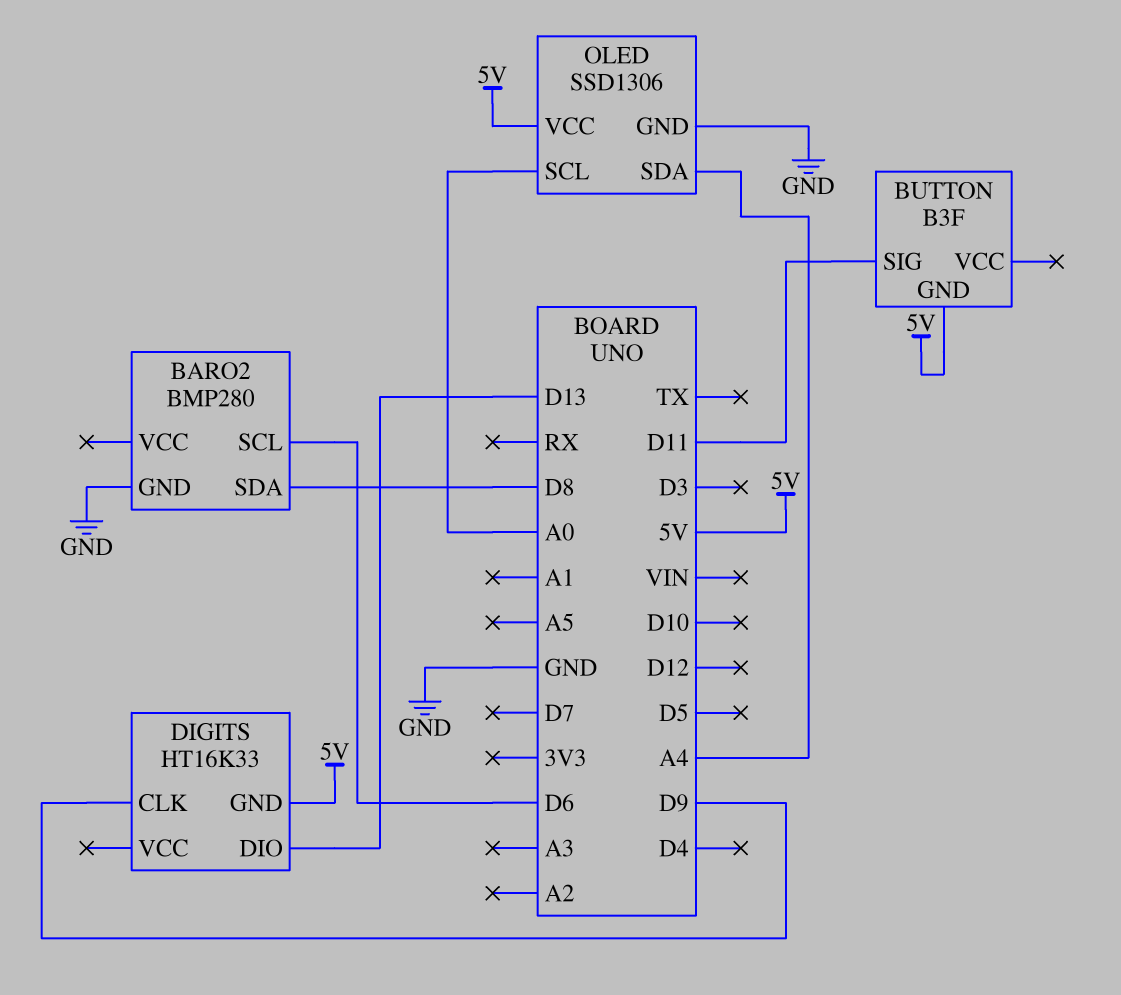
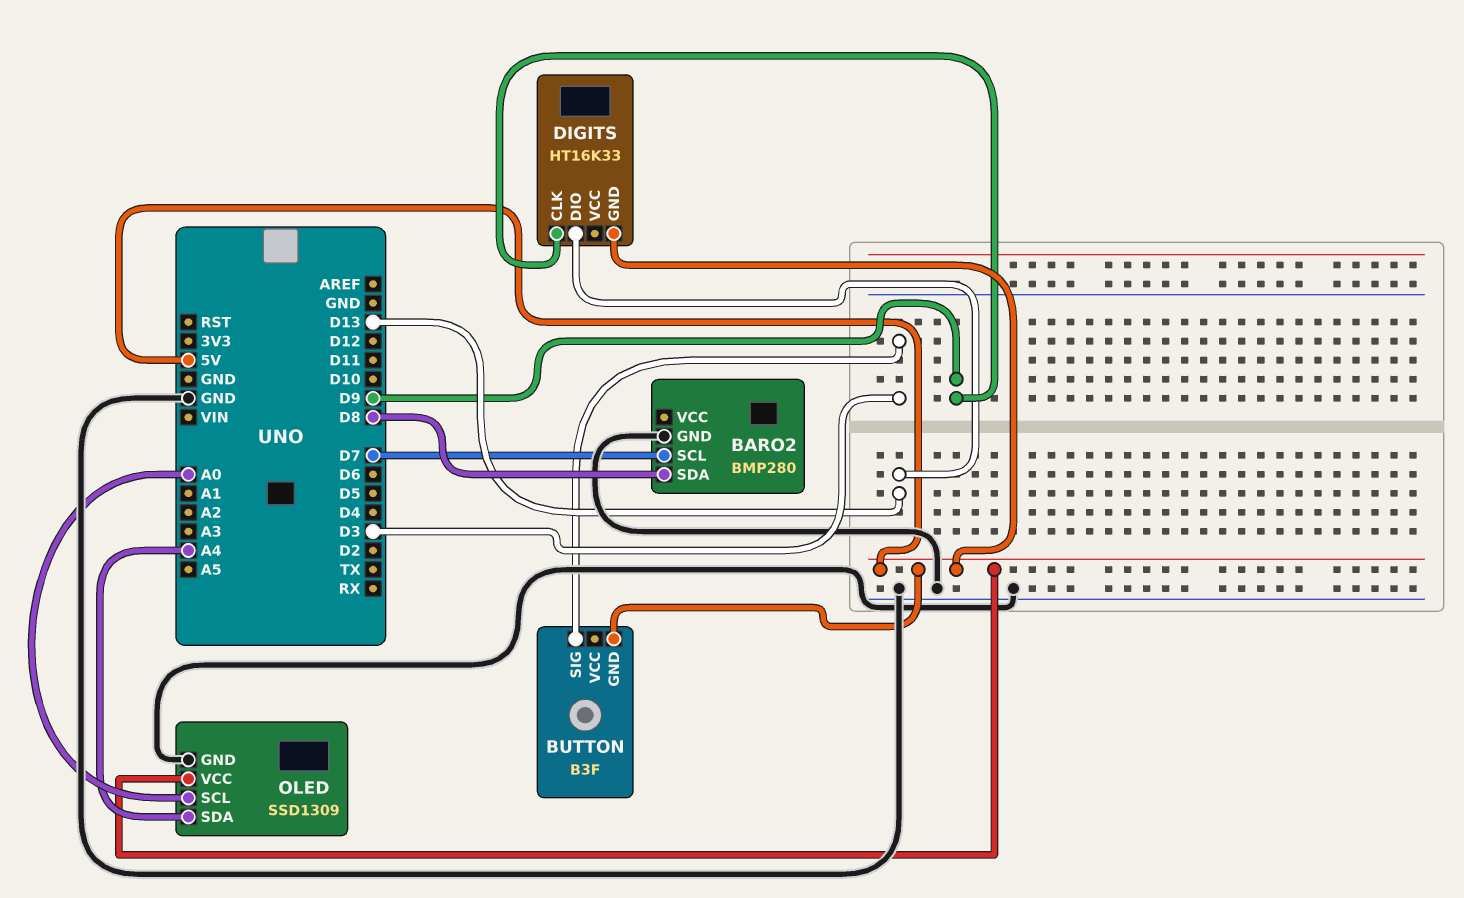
BARO2 pin SCL: D6 -> D7
BUTTON pin SIG: D11 -> D3
OLED: SSD1306 -> SSD1309

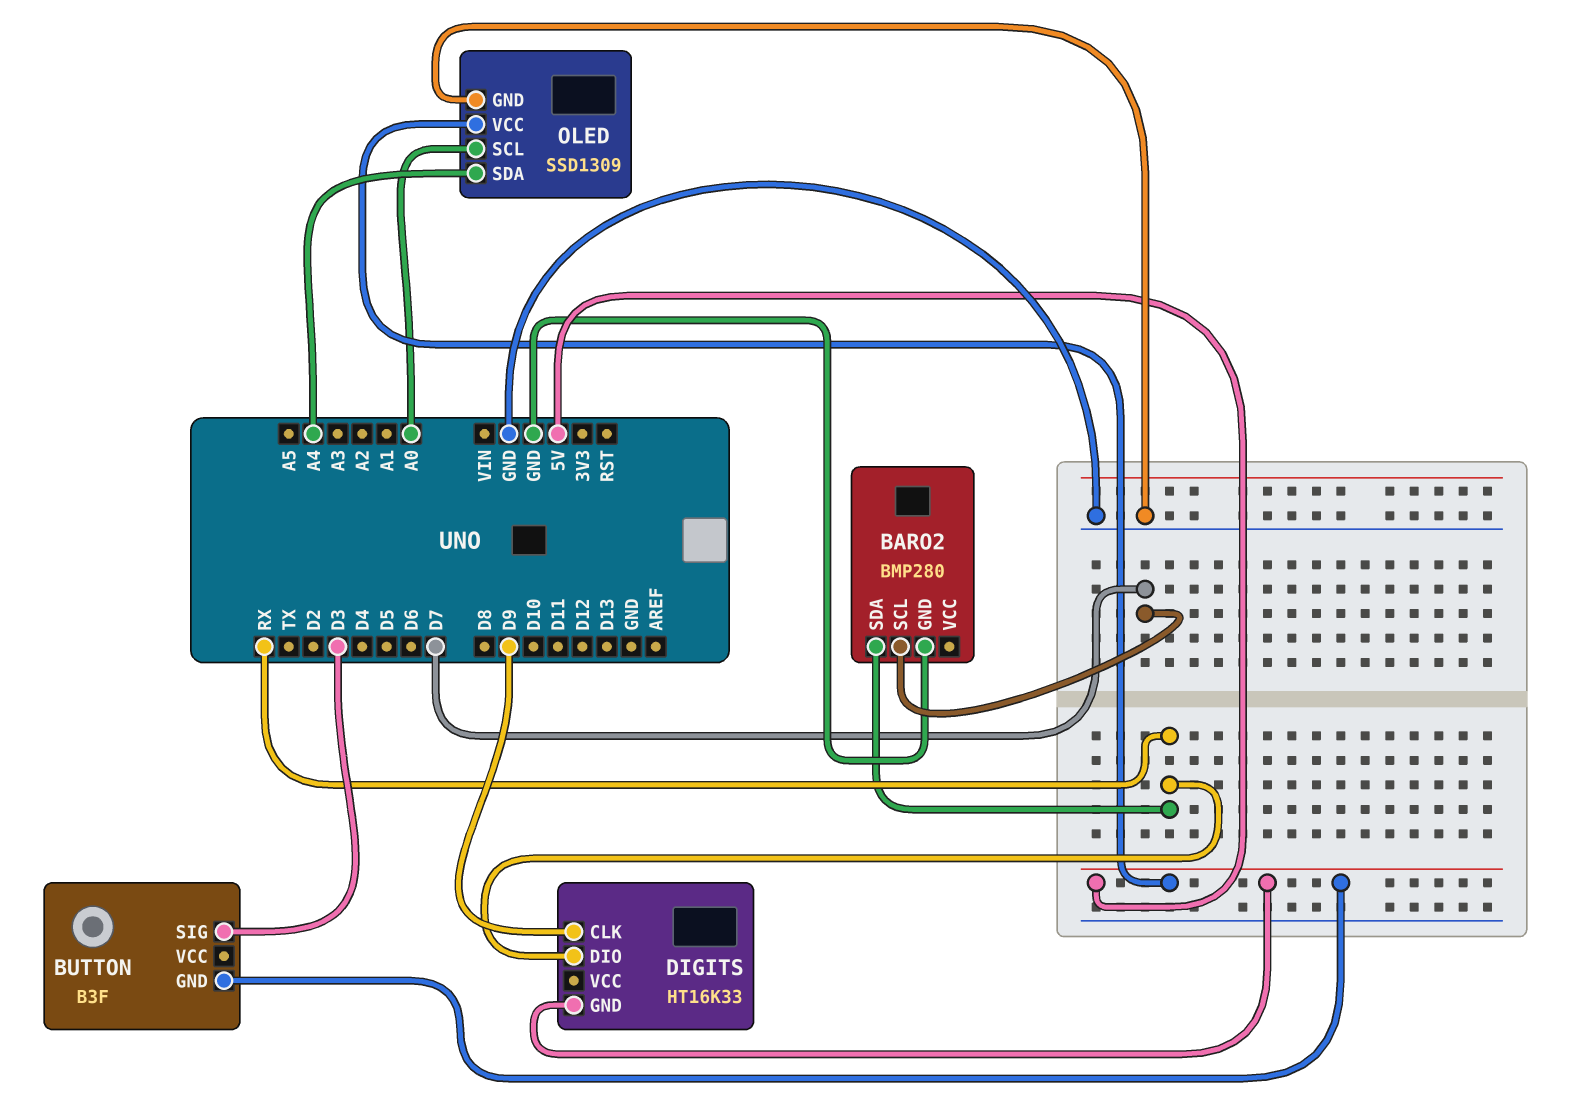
BARO2 pin SDA: D8 -> RX
DIGITS pin DIO: D13 -> RX

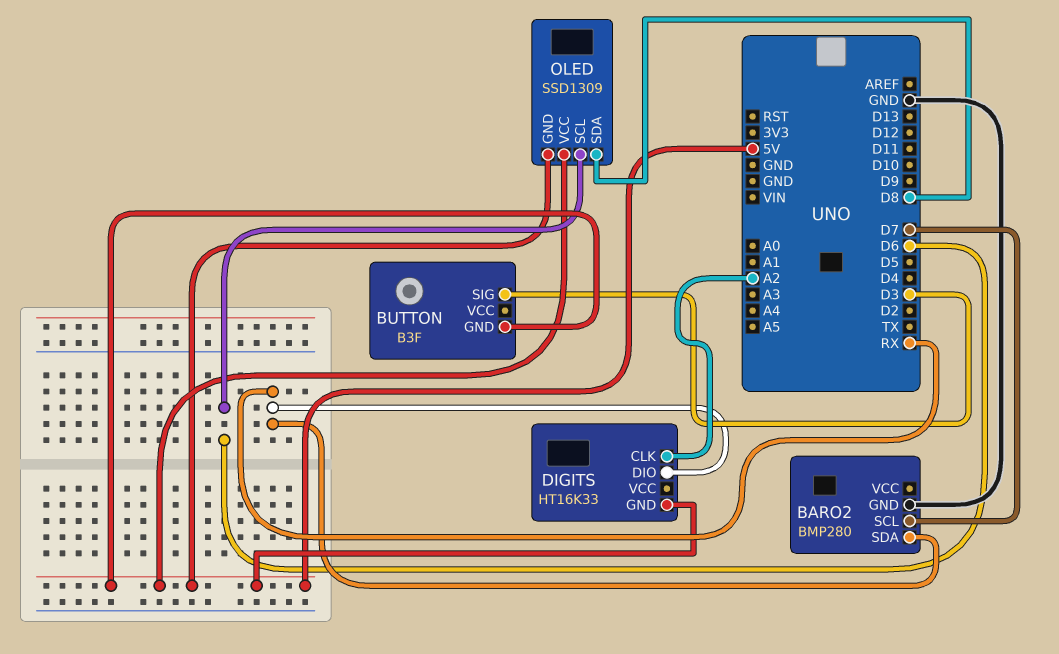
DIGITS pin CLK: D9 -> A2
OLED pin GND: GND -> 5V
OLED pin SCL: A0 -> D6
OLED pin SDA: A4 -> D8

